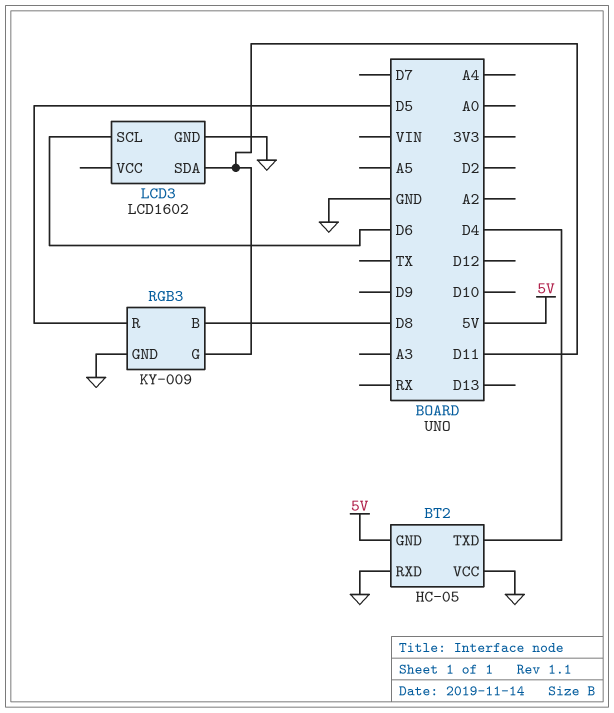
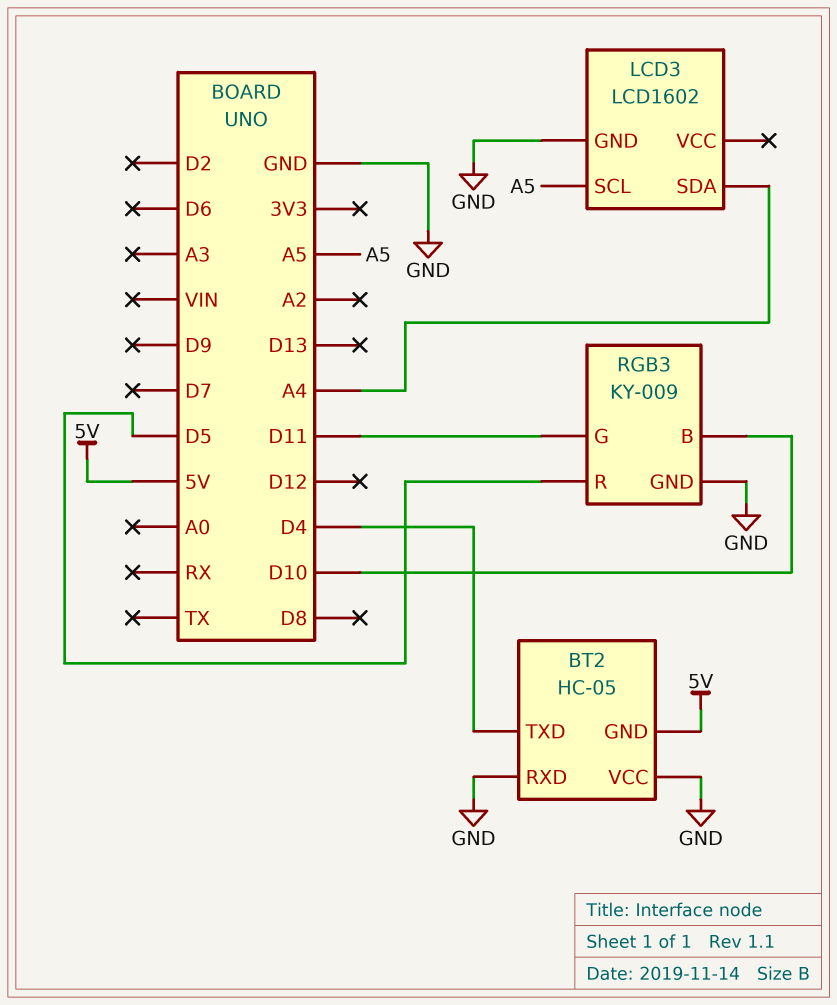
LCD3 pin SCL: D6 -> A5
LCD3 pin SDA: D11 -> A4
RGB3 pin B: D8 -> D10

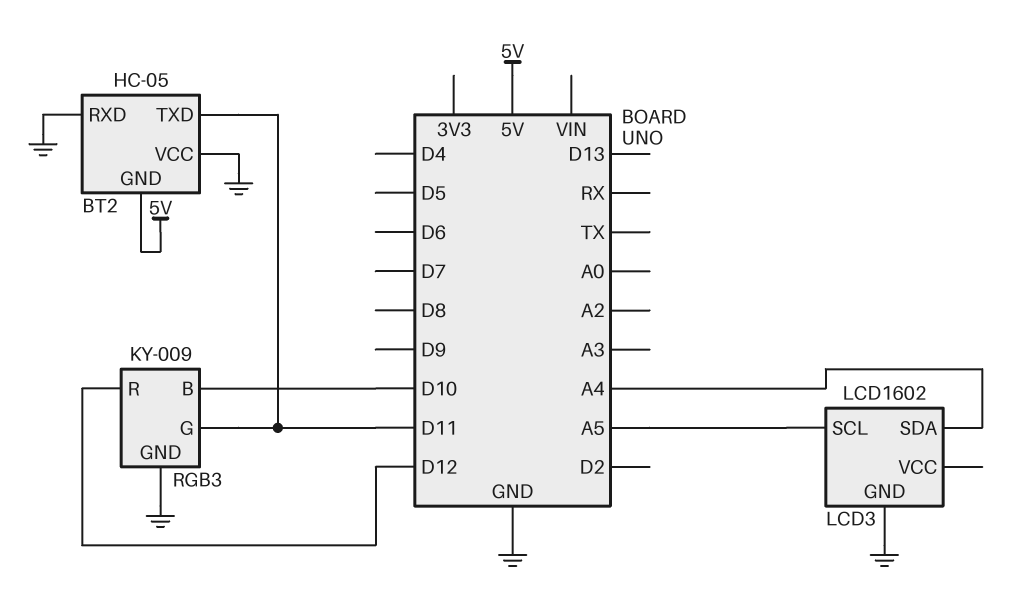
BT2 pin TXD: D4 -> D11
RGB3 pin R: D5 -> D12

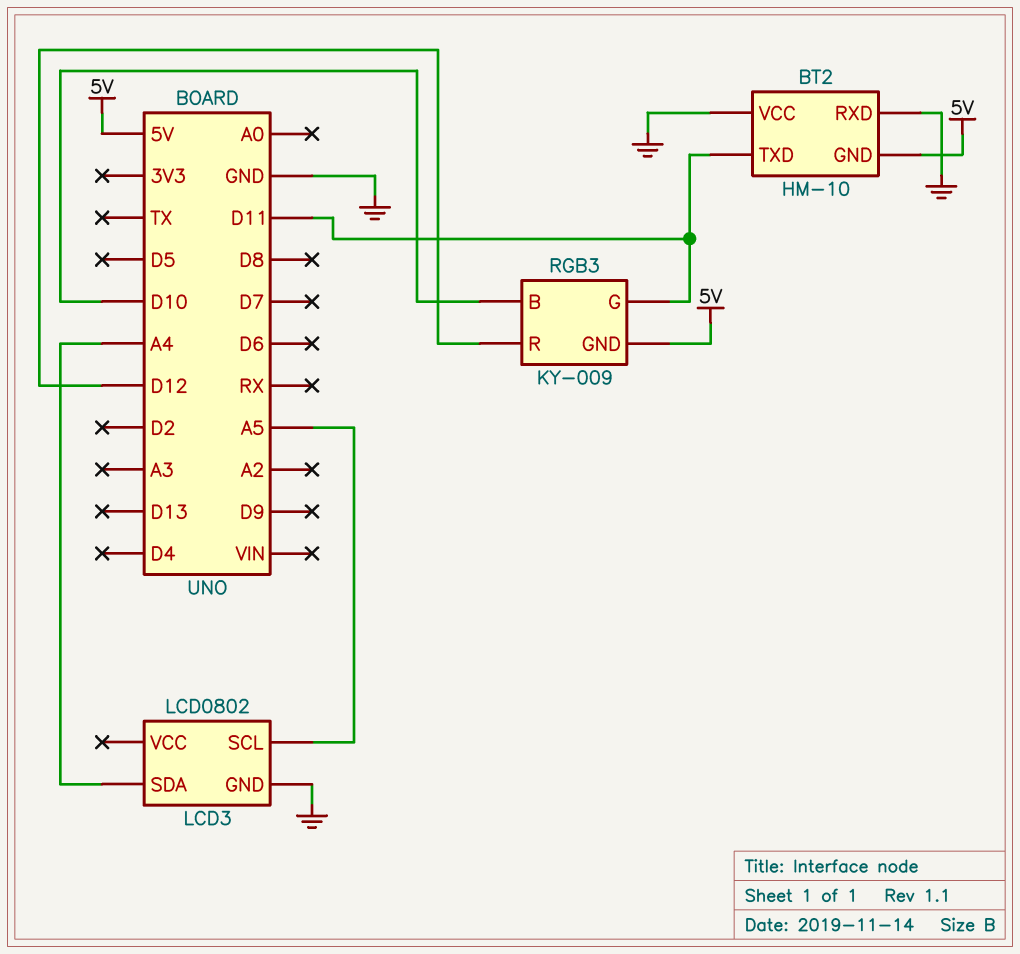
BT2: HC-05 -> HM-10
LCD3: LCD1602 -> LCD0802
RGB3 pin GND: GND -> 5V

